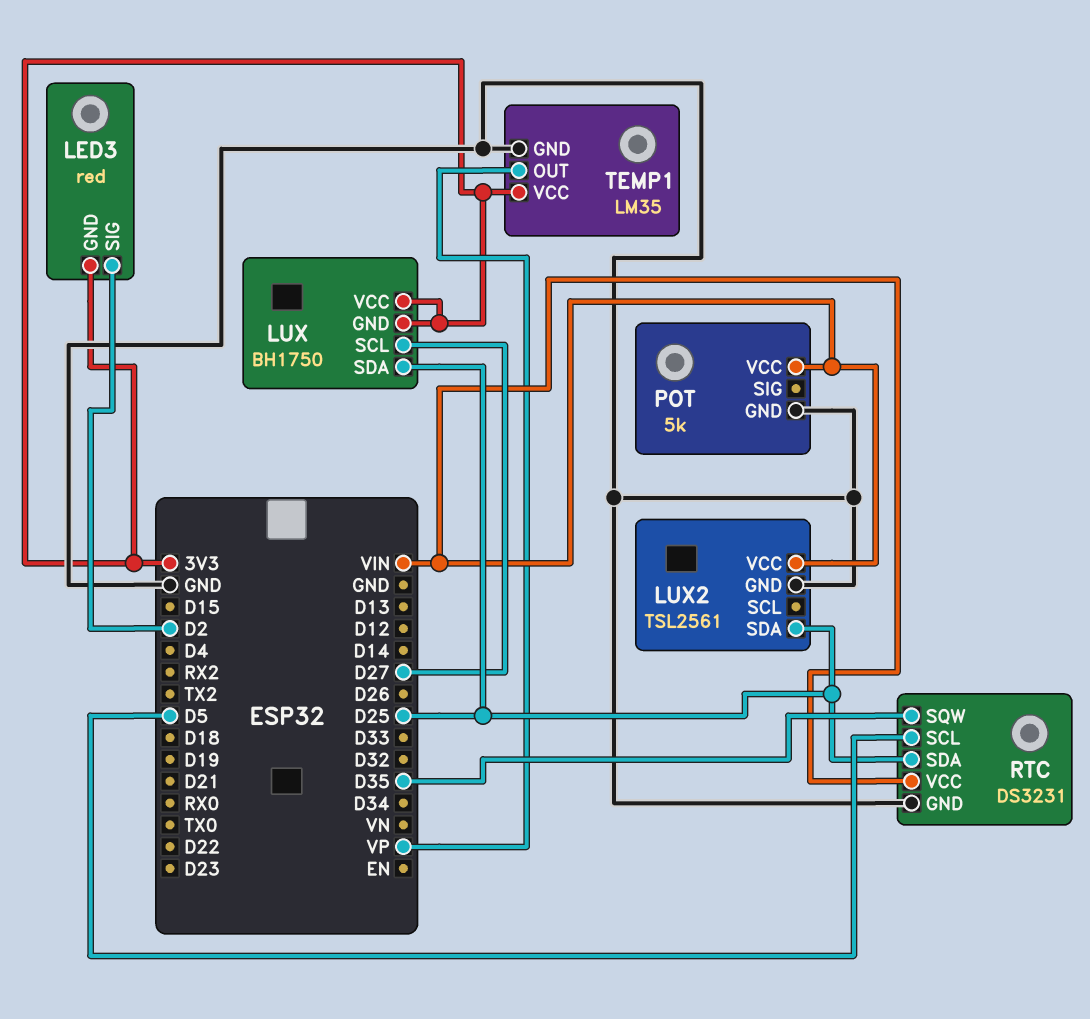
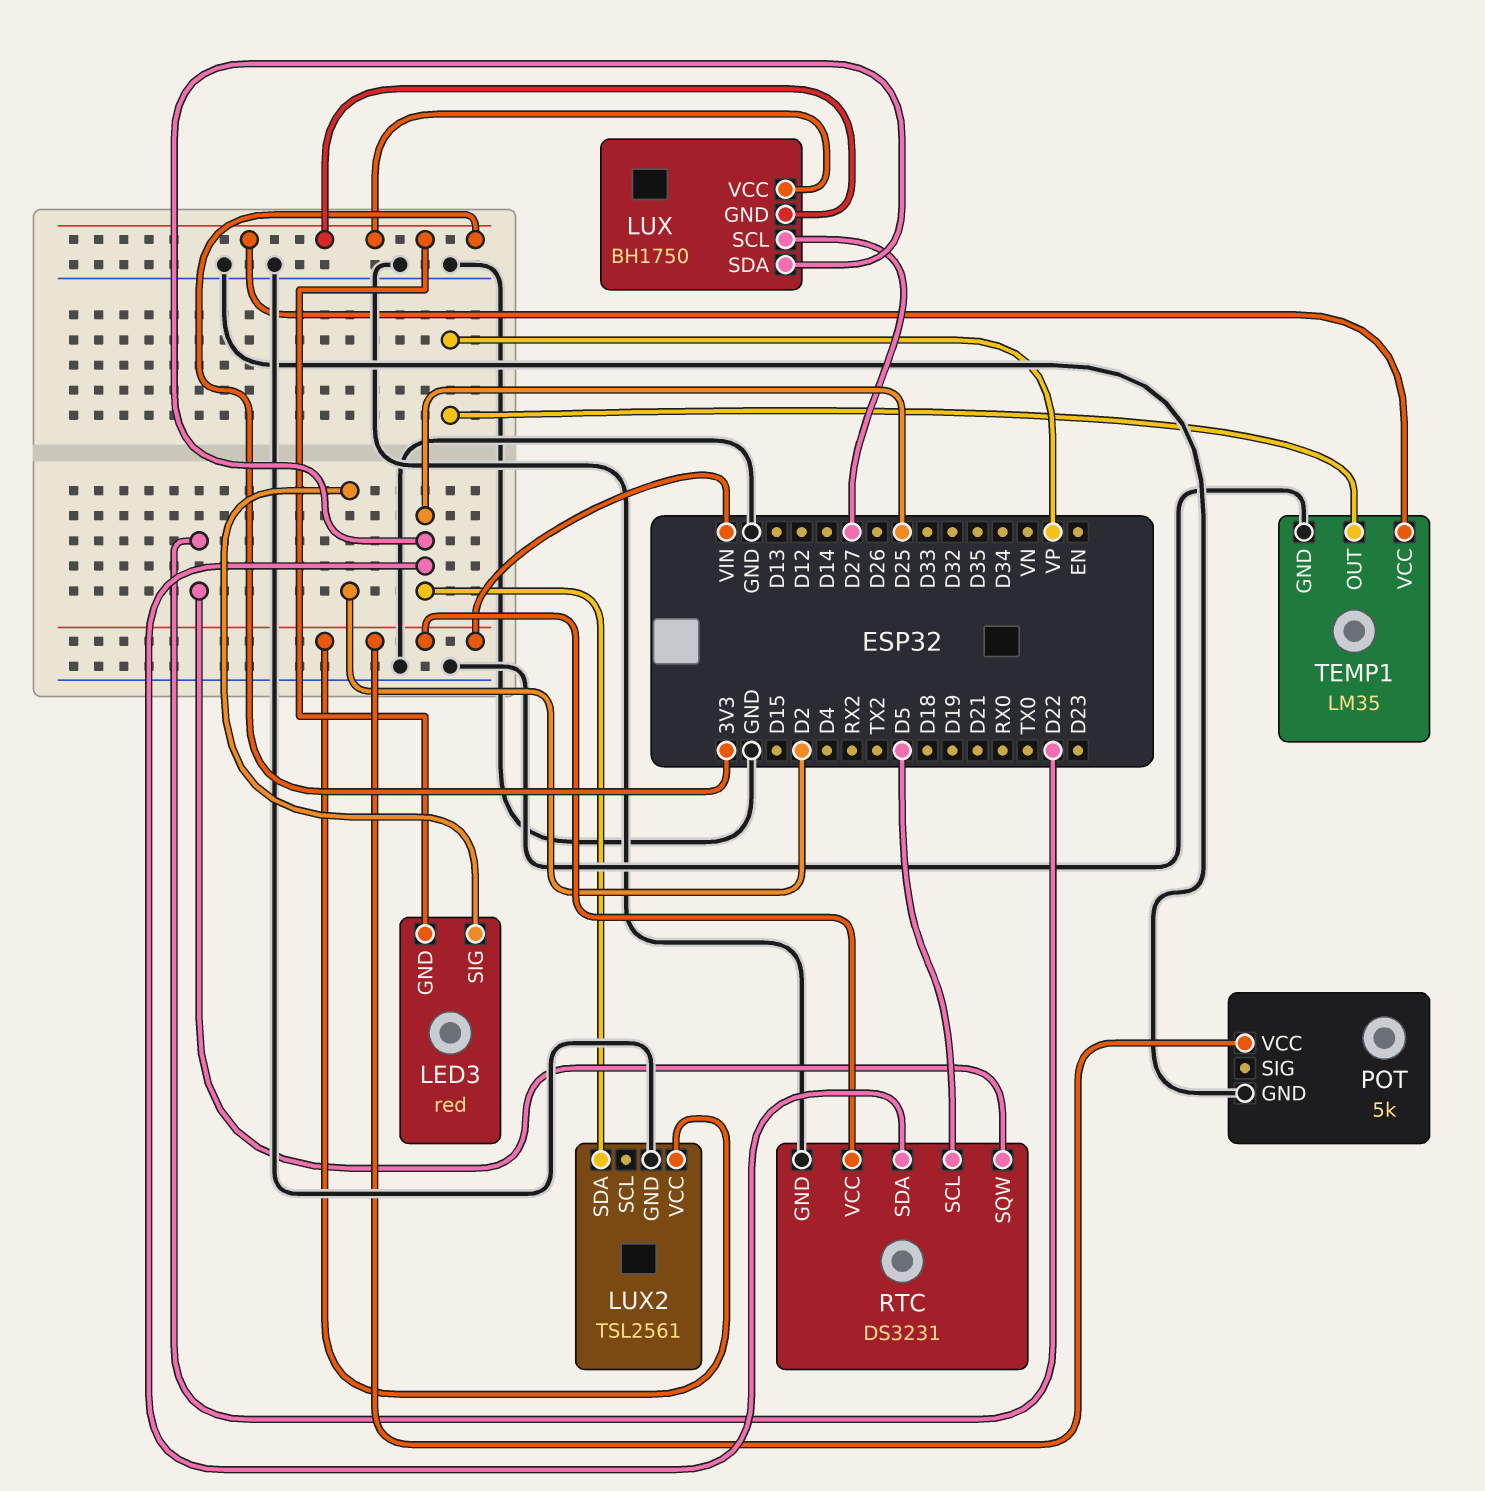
RTC pin SQW: D35 -> D22

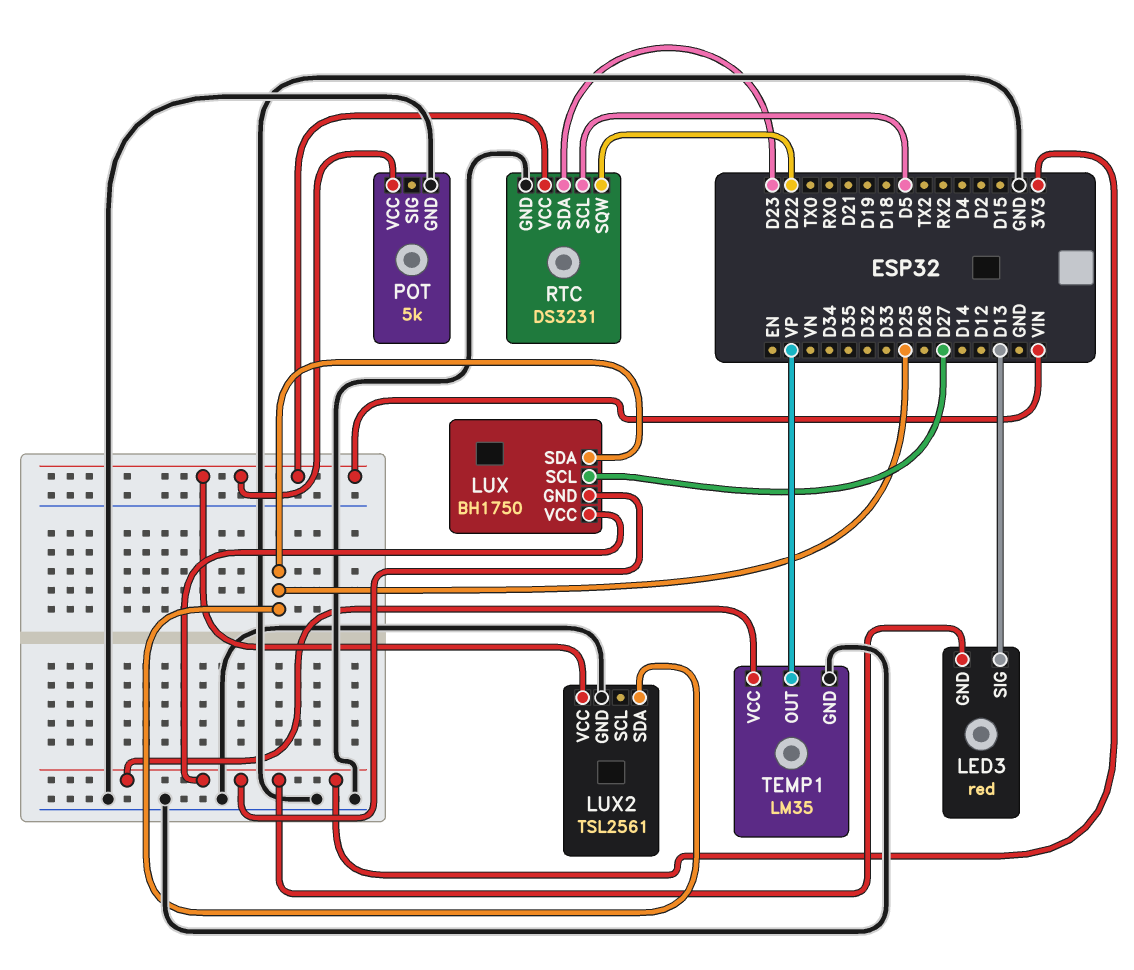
LED3 pin SIG: D2 -> D13
RTC pin SDA: D25 -> D23

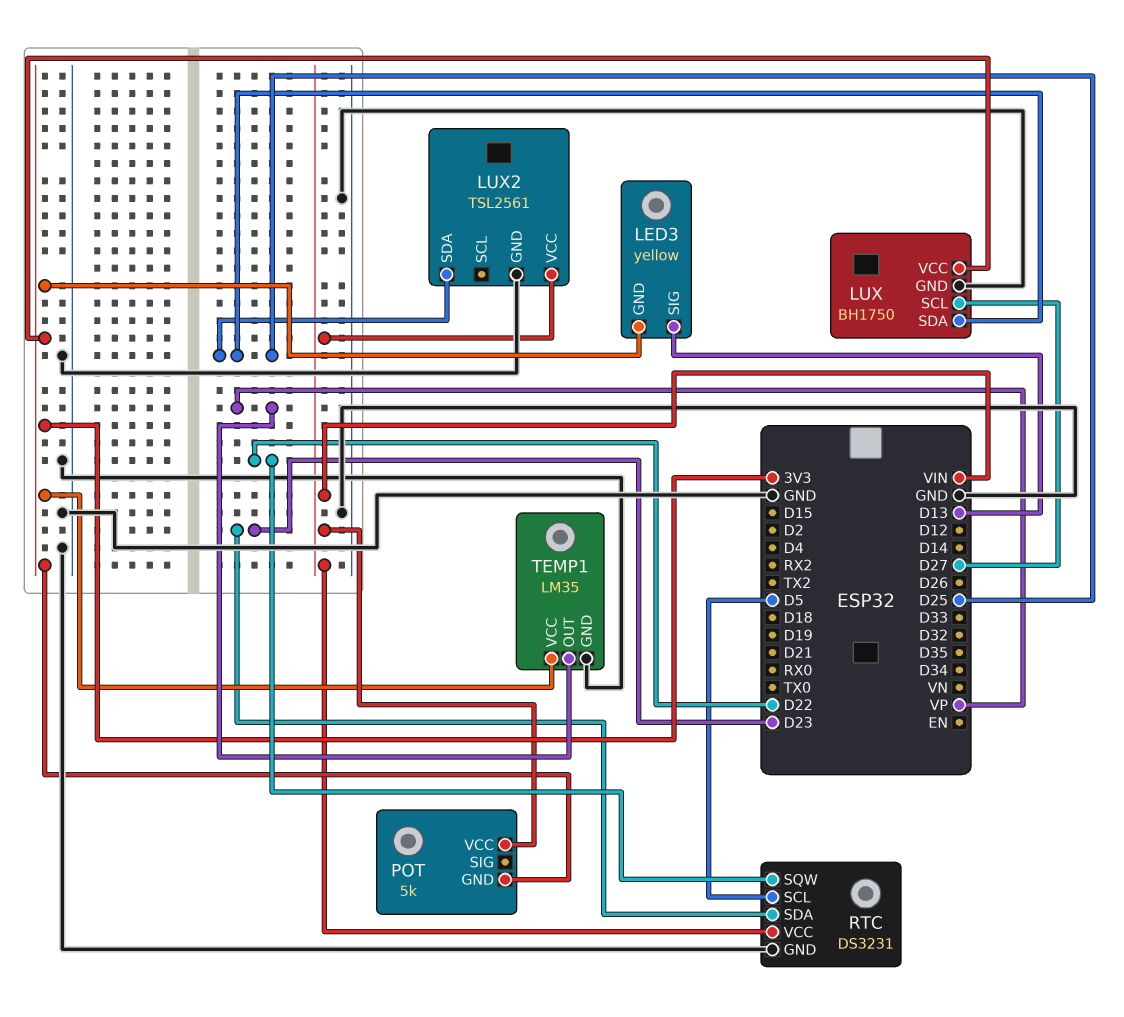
LED3: red -> yellow
LUX pin GND: 3V3 -> GND
POT pin GND: GND -> 3V3

